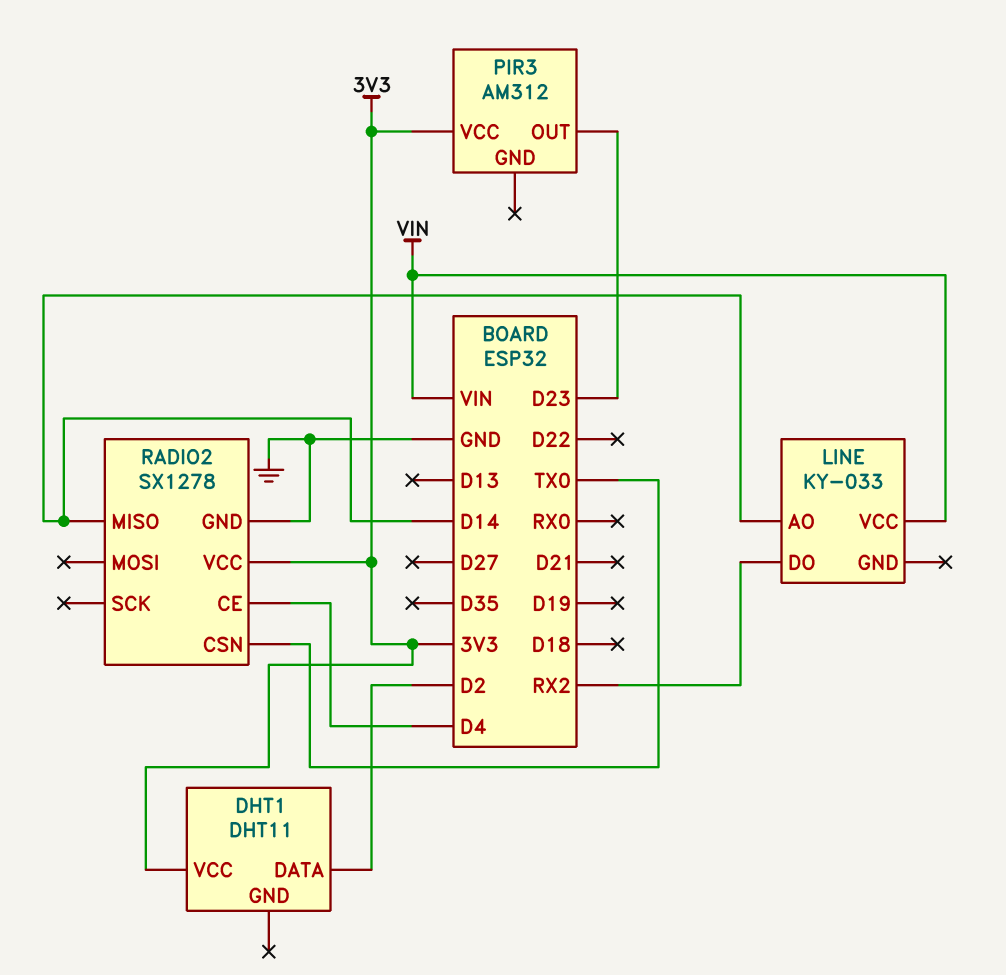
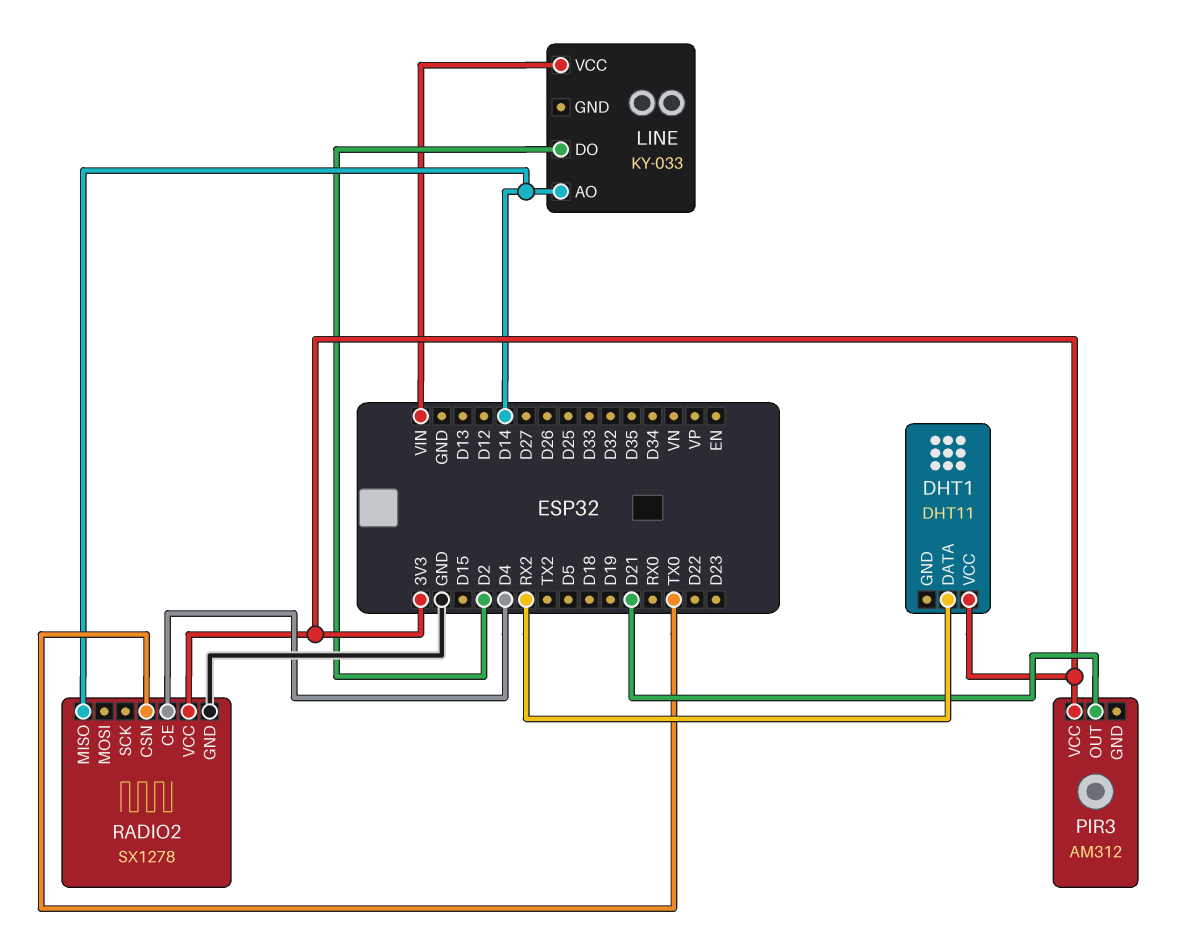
DHT1 pin DATA: D2 -> RX2
LINE pin DO: RX2 -> D2
PIR3 pin OUT: D23 -> D21

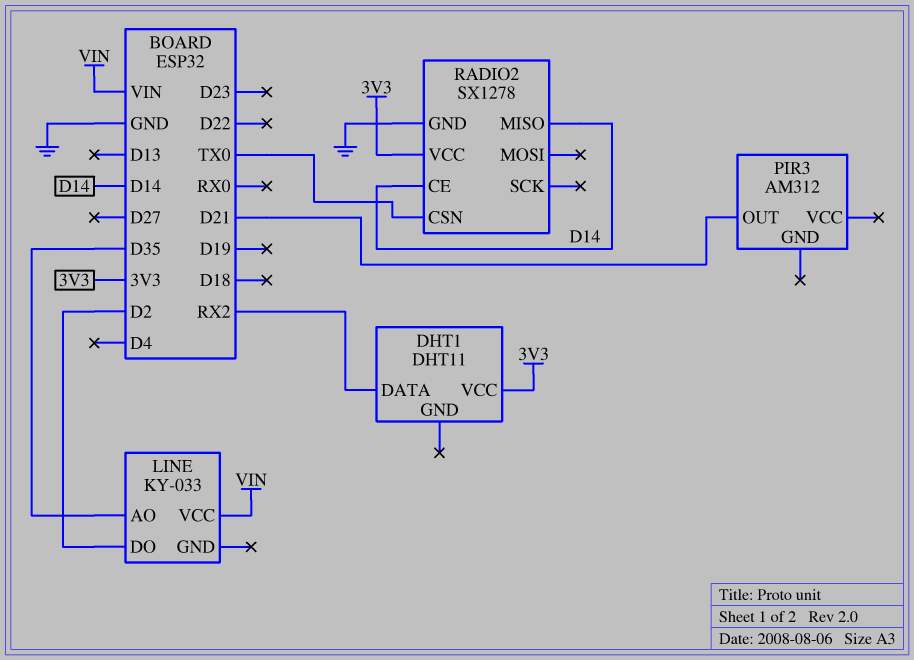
LINE pin AO: D14 -> D35
PIR3 pin VCC: 3V3 -> none
RADIO2 pin CE: D4 -> D14

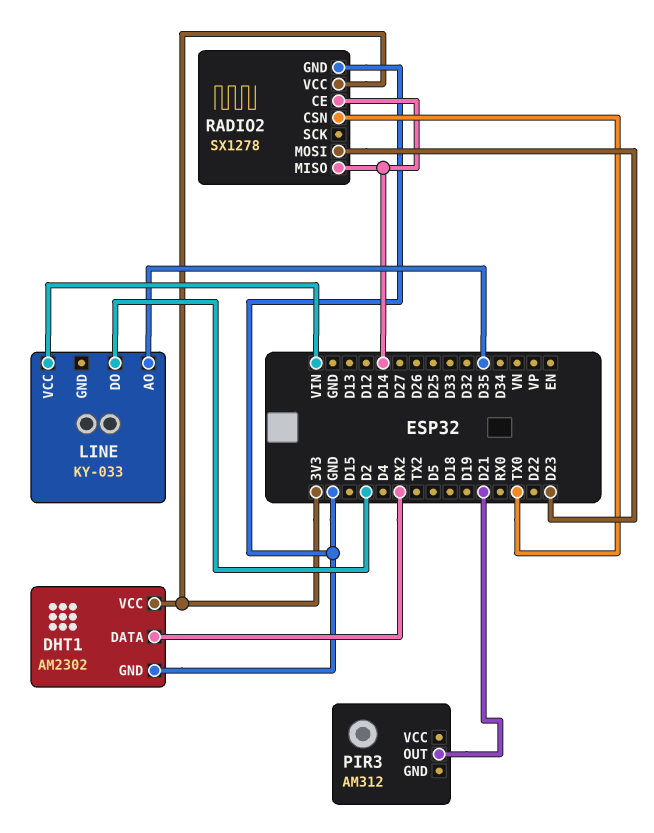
DHT1: DHT11 -> AM2302
DHT1 pin GND: none -> GND
RADIO2 pin MOSI: none -> D23

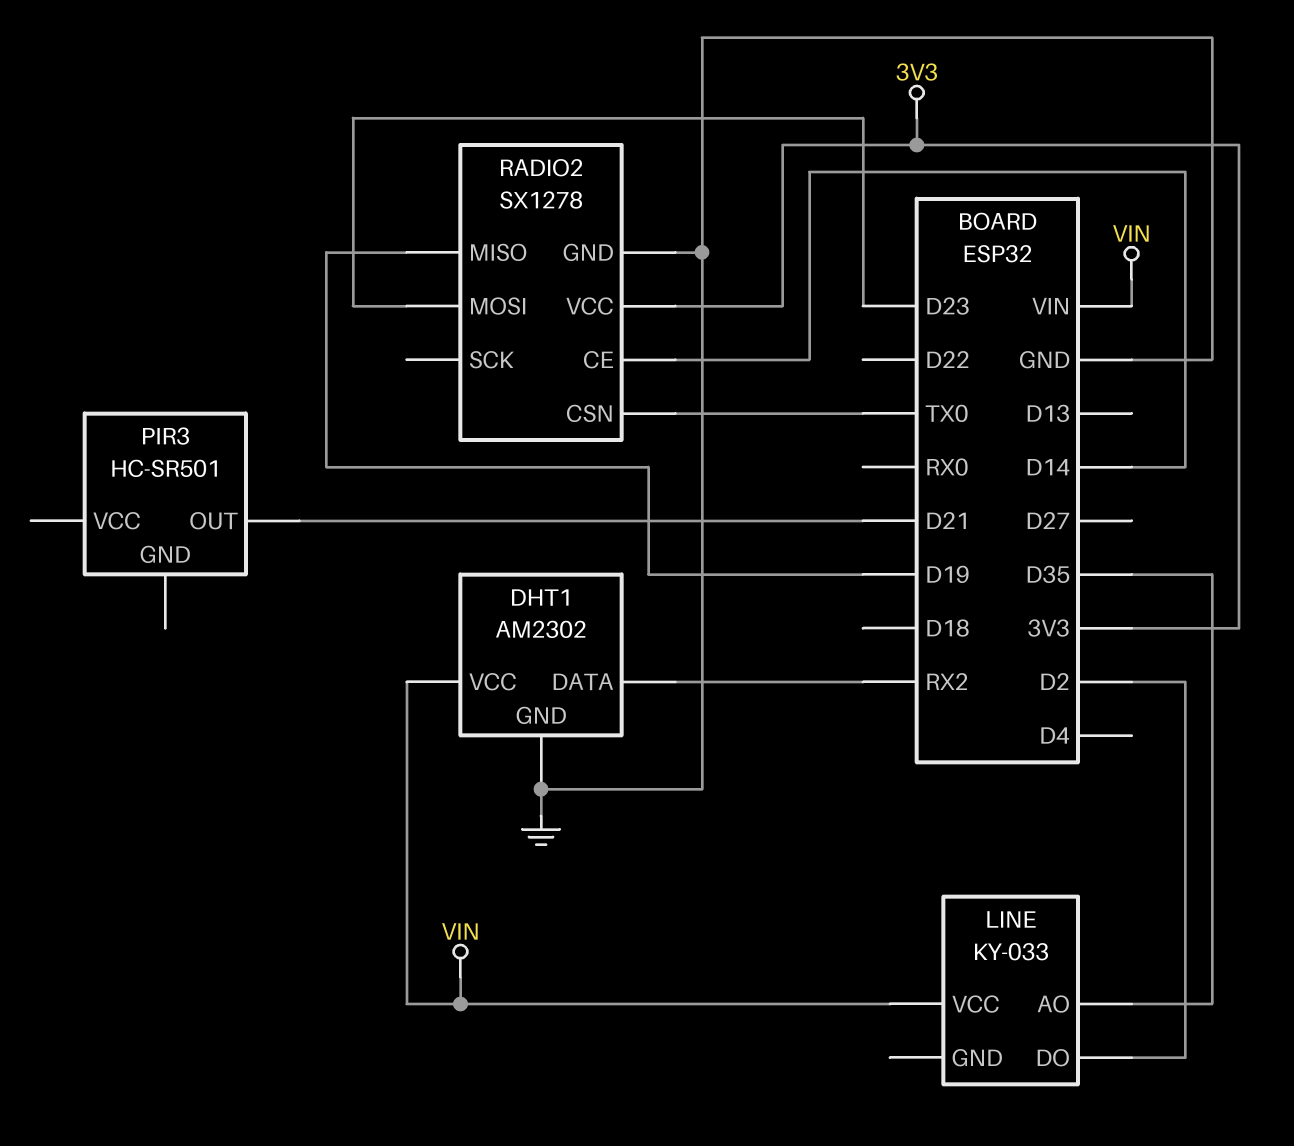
DHT1 pin VCC: 3V3 -> VIN
PIR3: AM312 -> HC-SR501
RADIO2 pin MISO: D14 -> D19

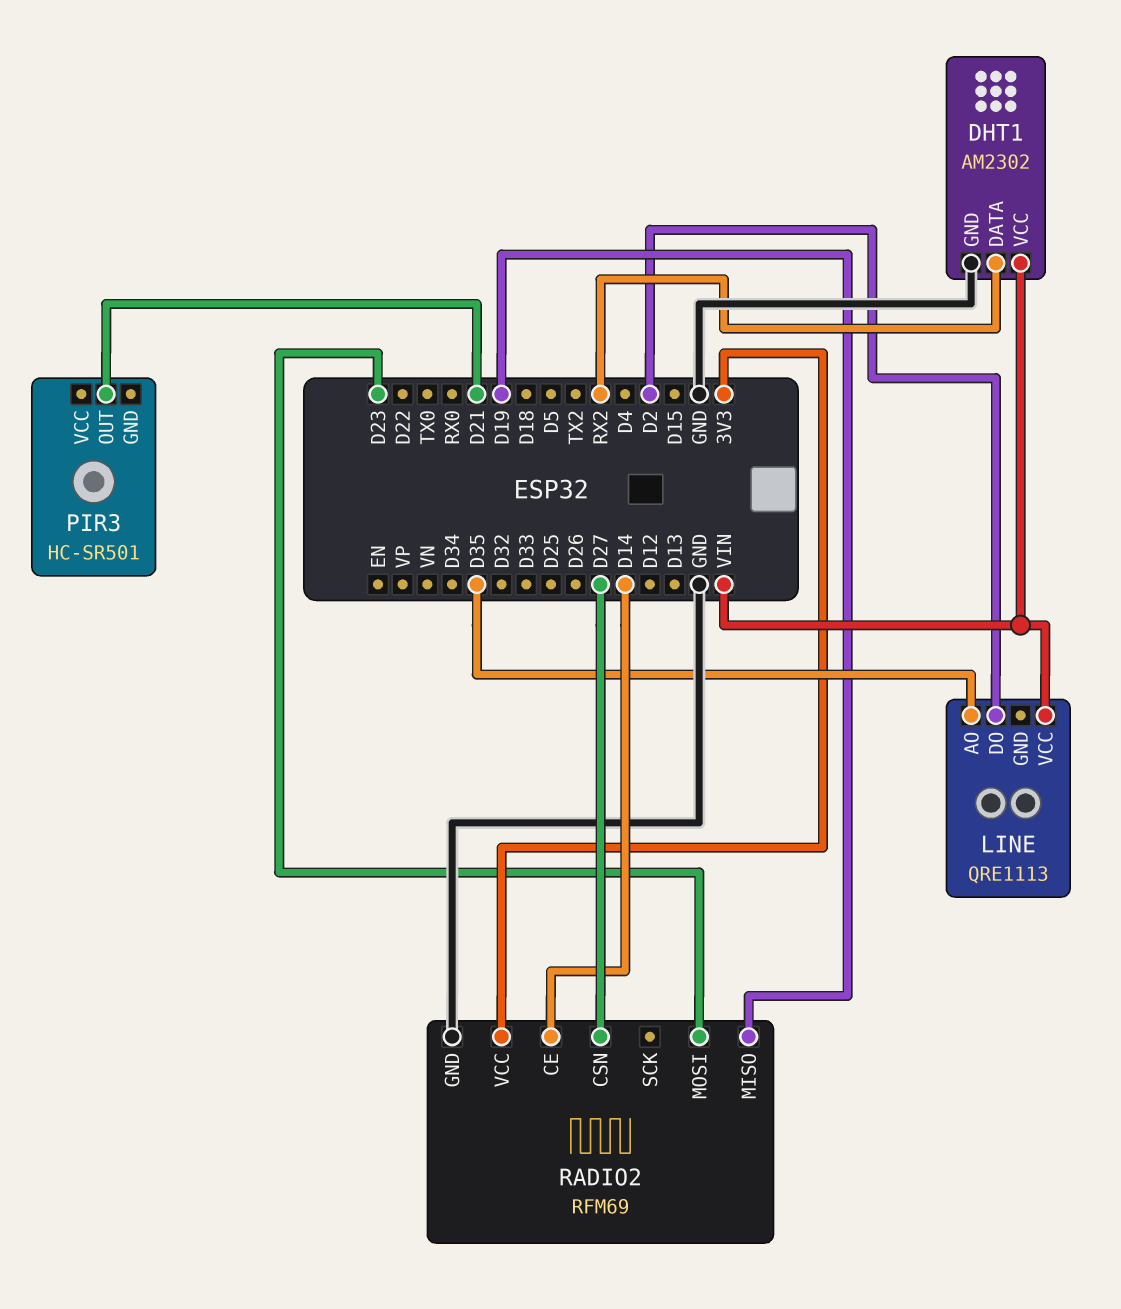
LINE: KY-033 -> QRE1113
RADIO2: SX1278 -> RFM69
RADIO2 pin CSN: TX0 -> D27

